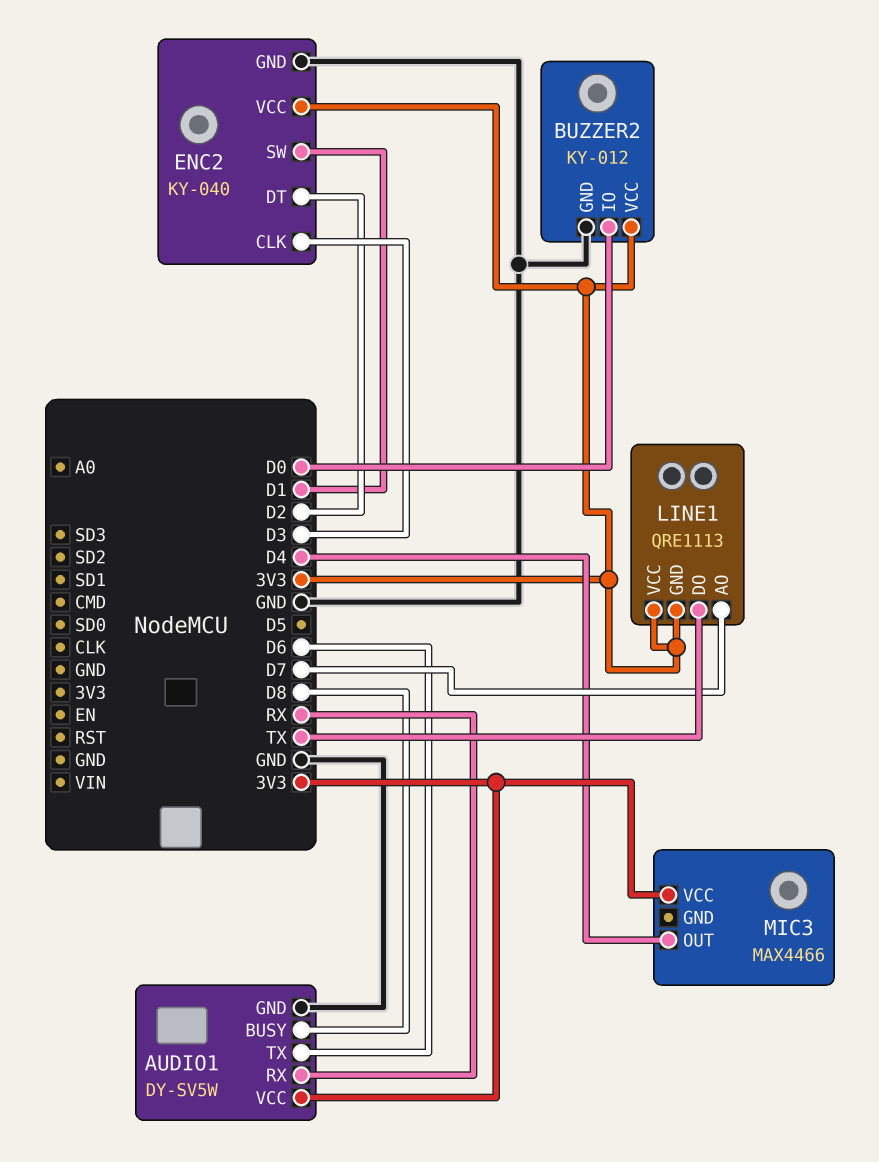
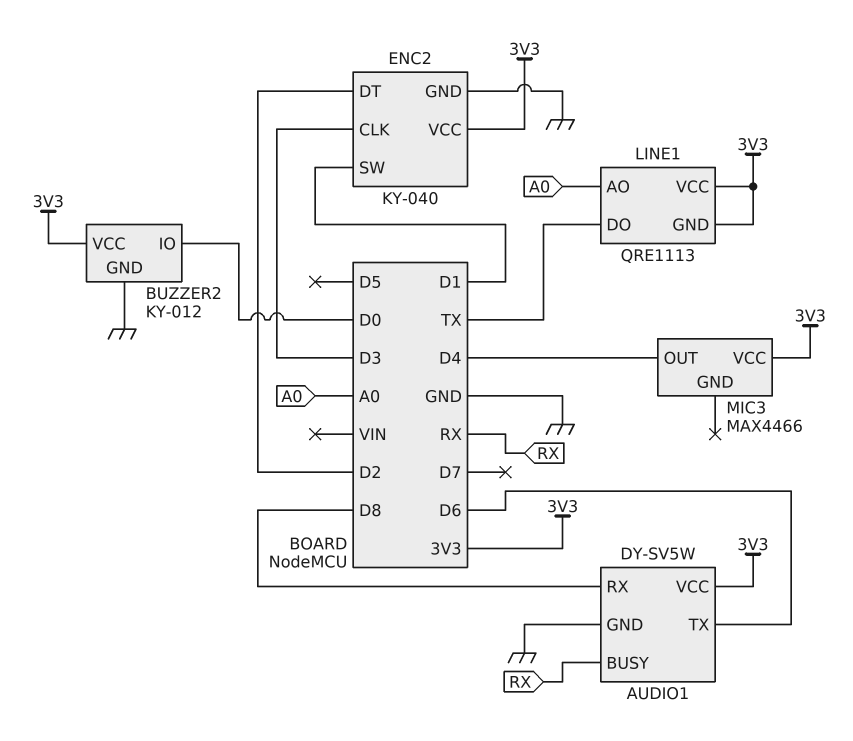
AUDIO1 pin BUSY: D8 -> RX
AUDIO1 pin RX: RX -> D8
LINE1 pin AO: D7 -> A0

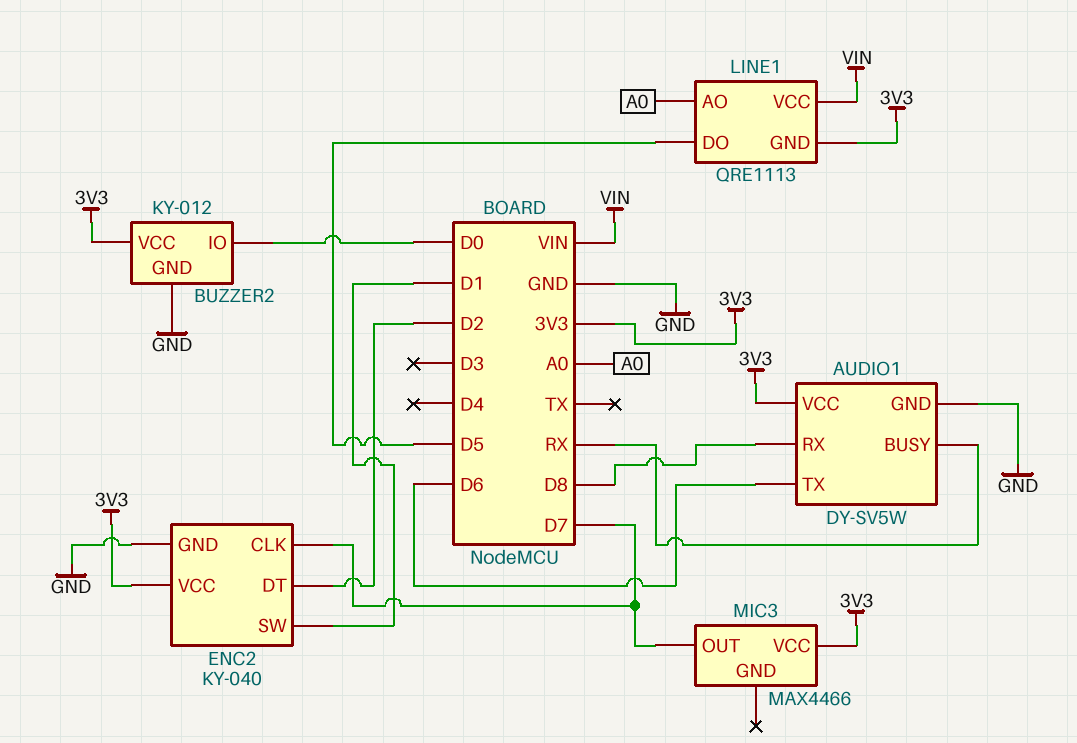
ENC2 pin CLK: D3 -> D7
LINE1 pin DO: TX -> D5
LINE1 pin VCC: 3V3 -> VIN
MIC3 pin OUT: D4 -> D7

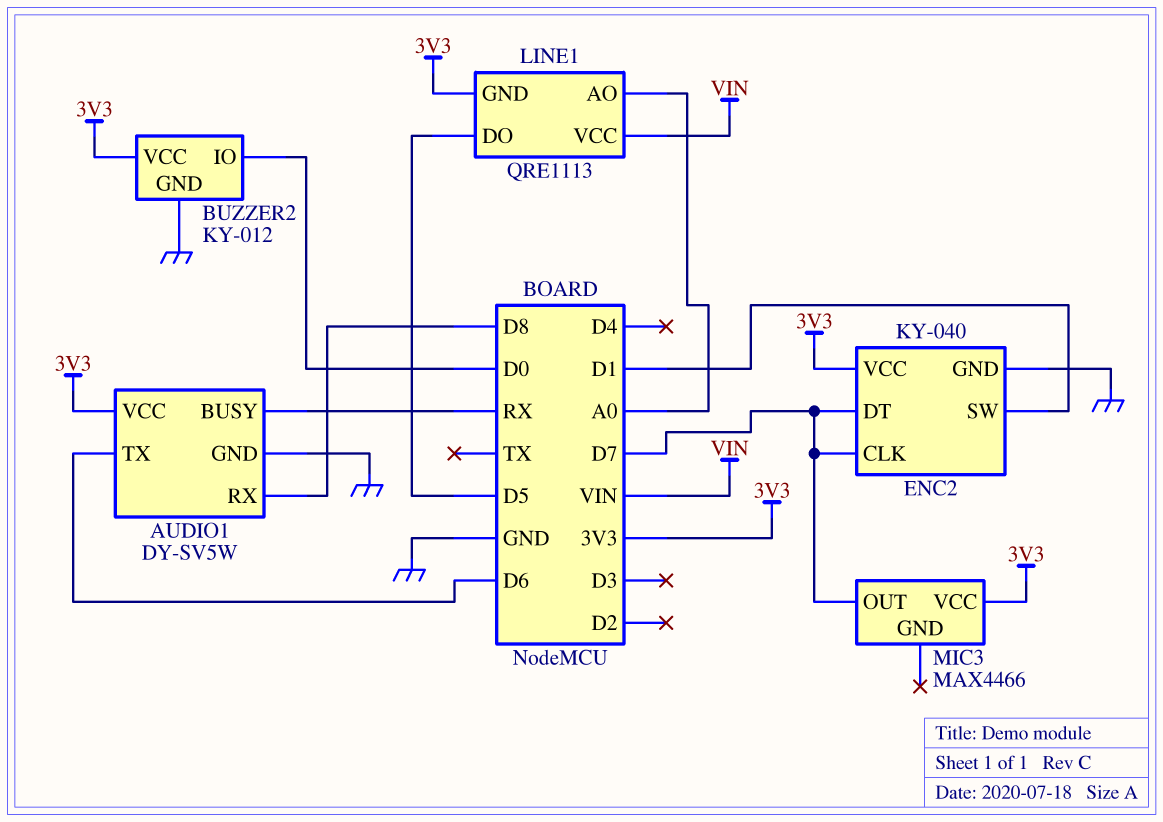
ENC2 pin DT: D2 -> D7

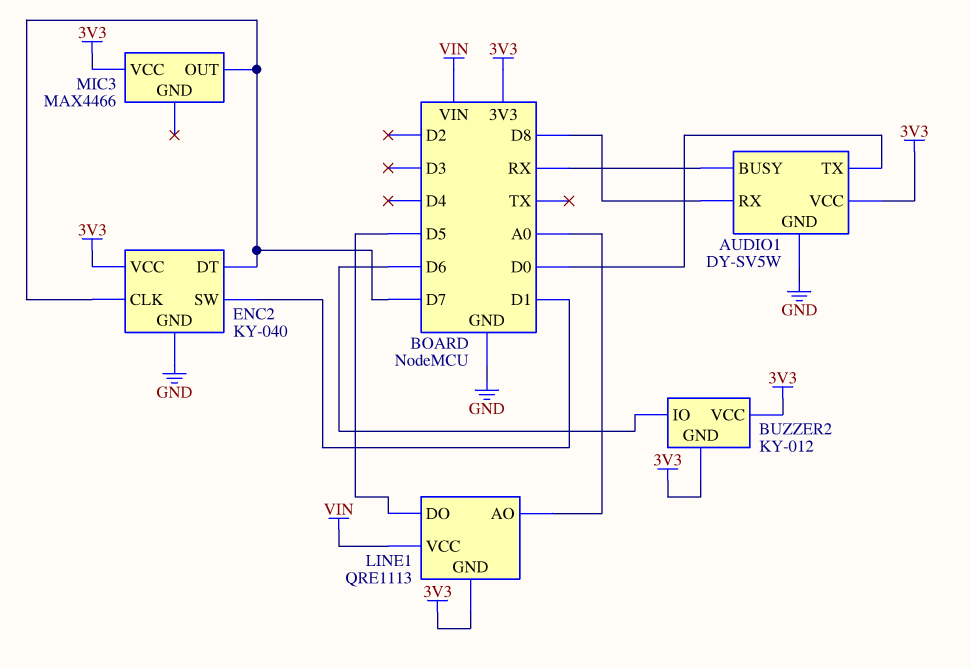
AUDIO1 pin TX: D6 -> D0
BUZZER2 pin GND: GND -> 3V3
BUZZER2 pin IO: D0 -> D6

